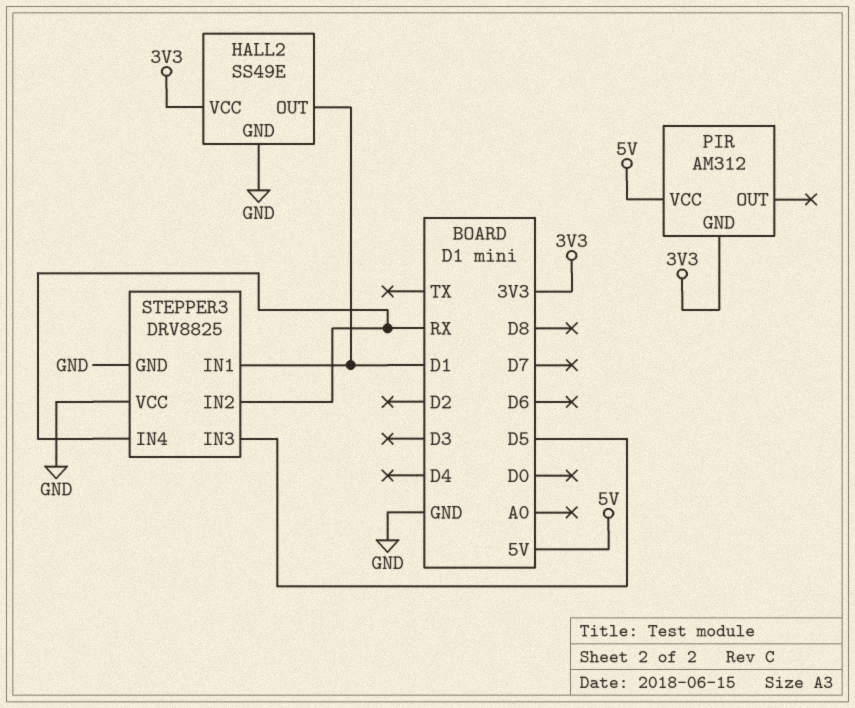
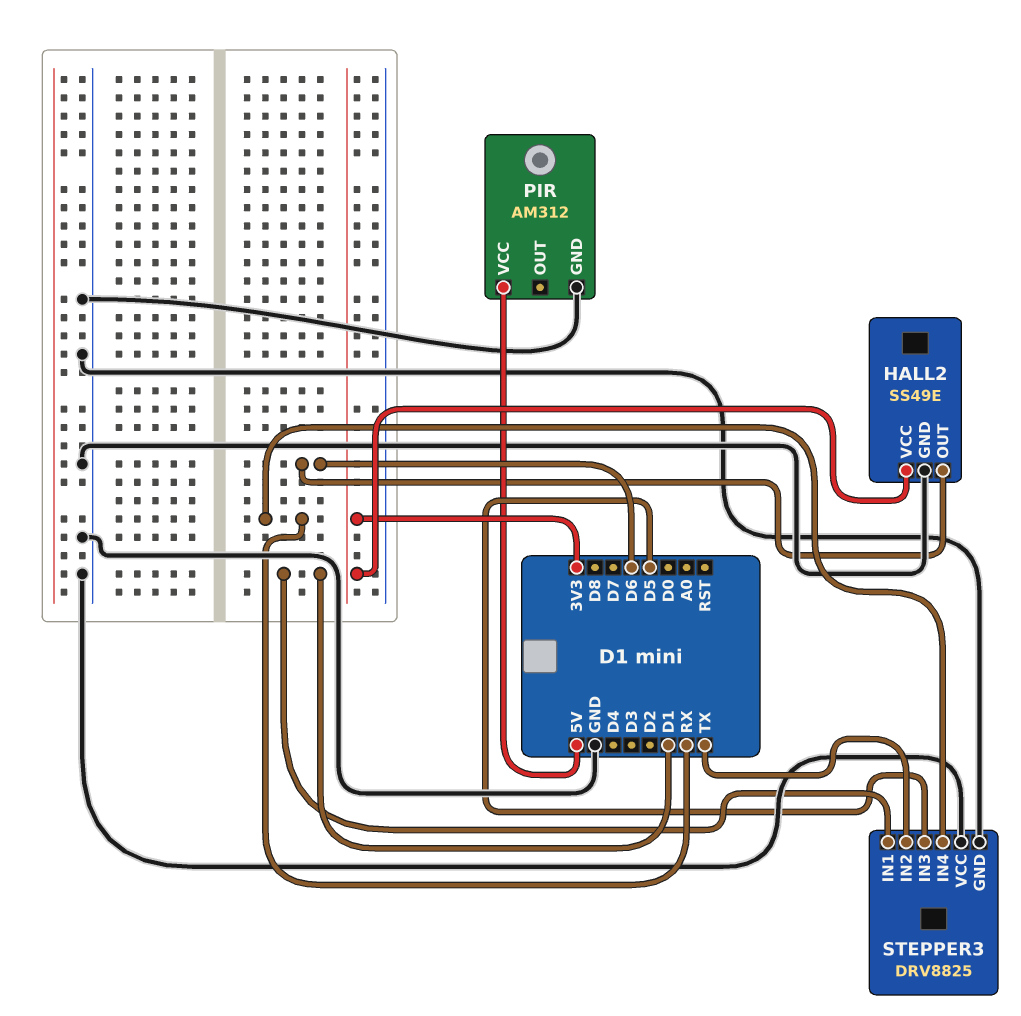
HALL2 pin OUT: D1 -> D6
PIR pin GND: 3V3 -> GND
STEPPER3 pin IN2: RX -> TX

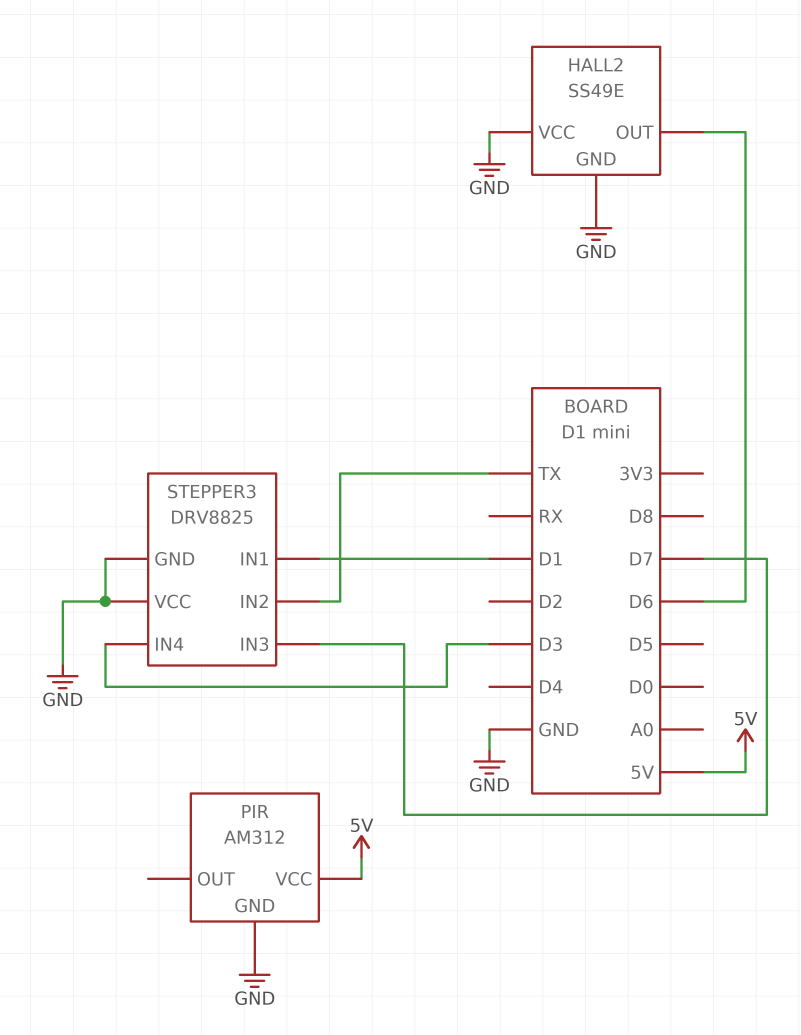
HALL2 pin VCC: 3V3 -> GND
STEPPER3 pin IN3: D5 -> D7
STEPPER3 pin IN4: RX -> D3

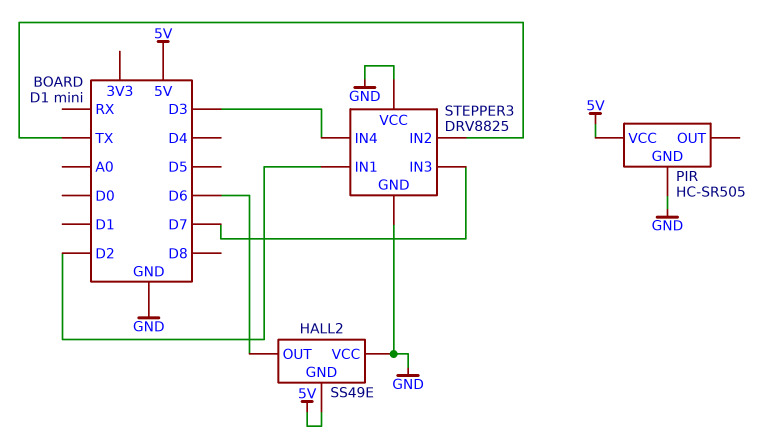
HALL2 pin GND: GND -> 5V
PIR: AM312 -> HC-SR505
STEPPER3 pin IN1: D1 -> D2

